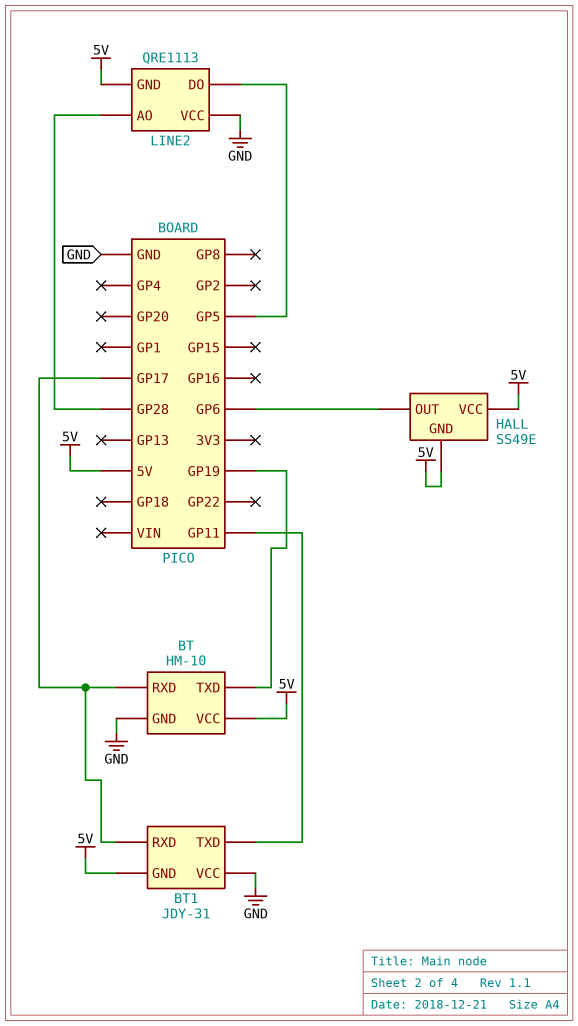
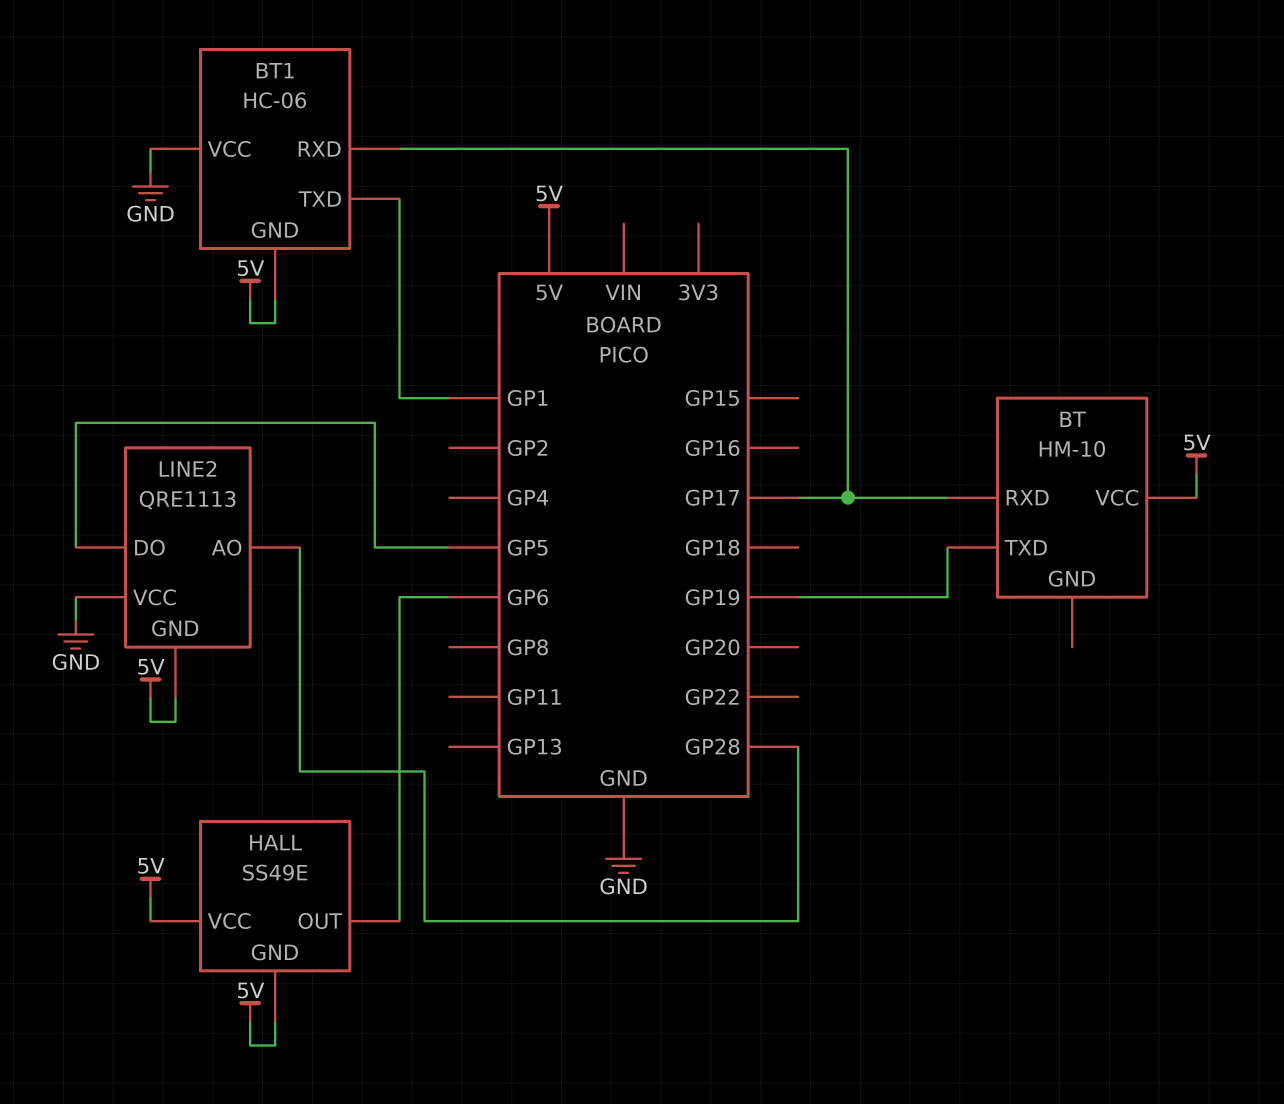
BT pin GND: GND -> none
BT1: JDY-31 -> HC-06
BT1 pin TXD: GP11 -> GP1

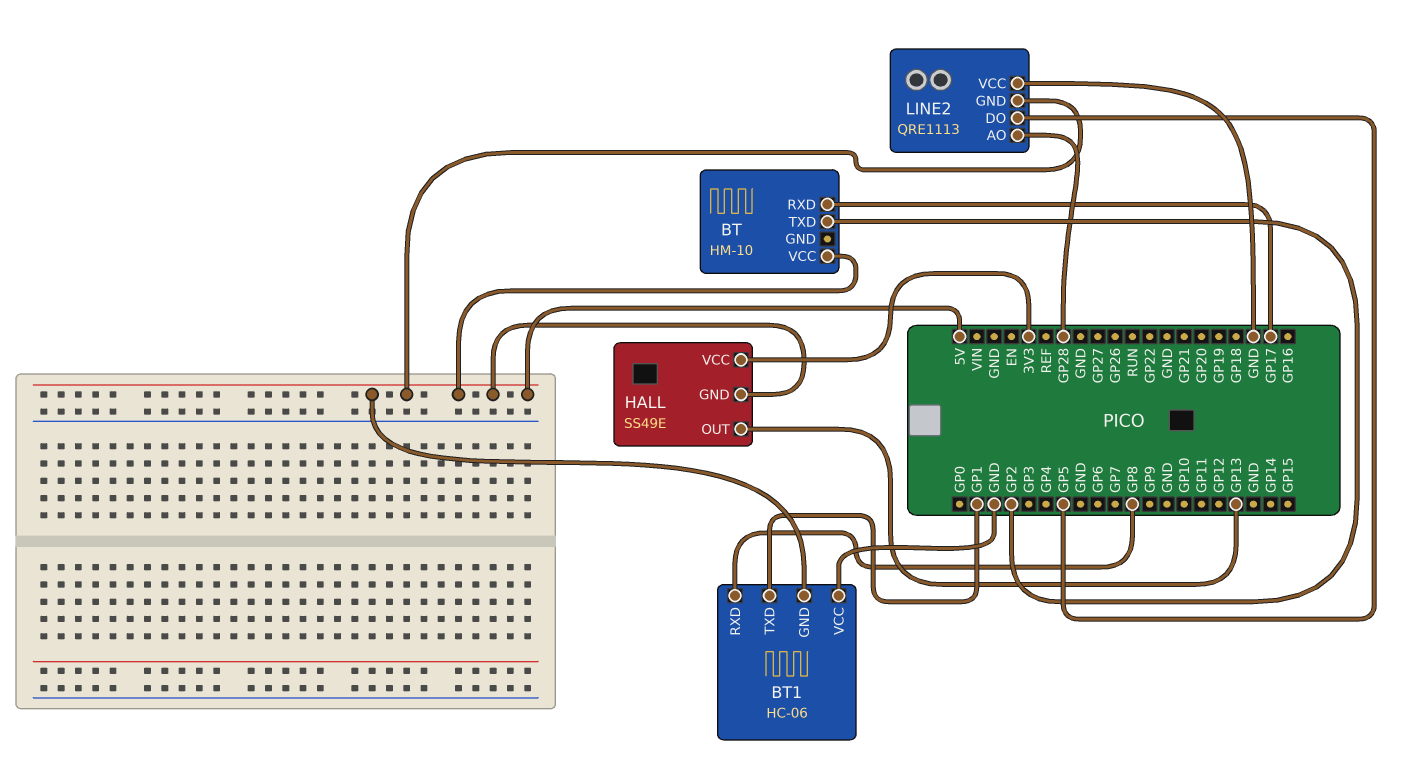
BT pin TXD: GP19 -> GP2
BT1 pin RXD: GP17 -> GP8
HALL pin OUT: GP6 -> GP13
HALL pin VCC: 5V -> 3V3

